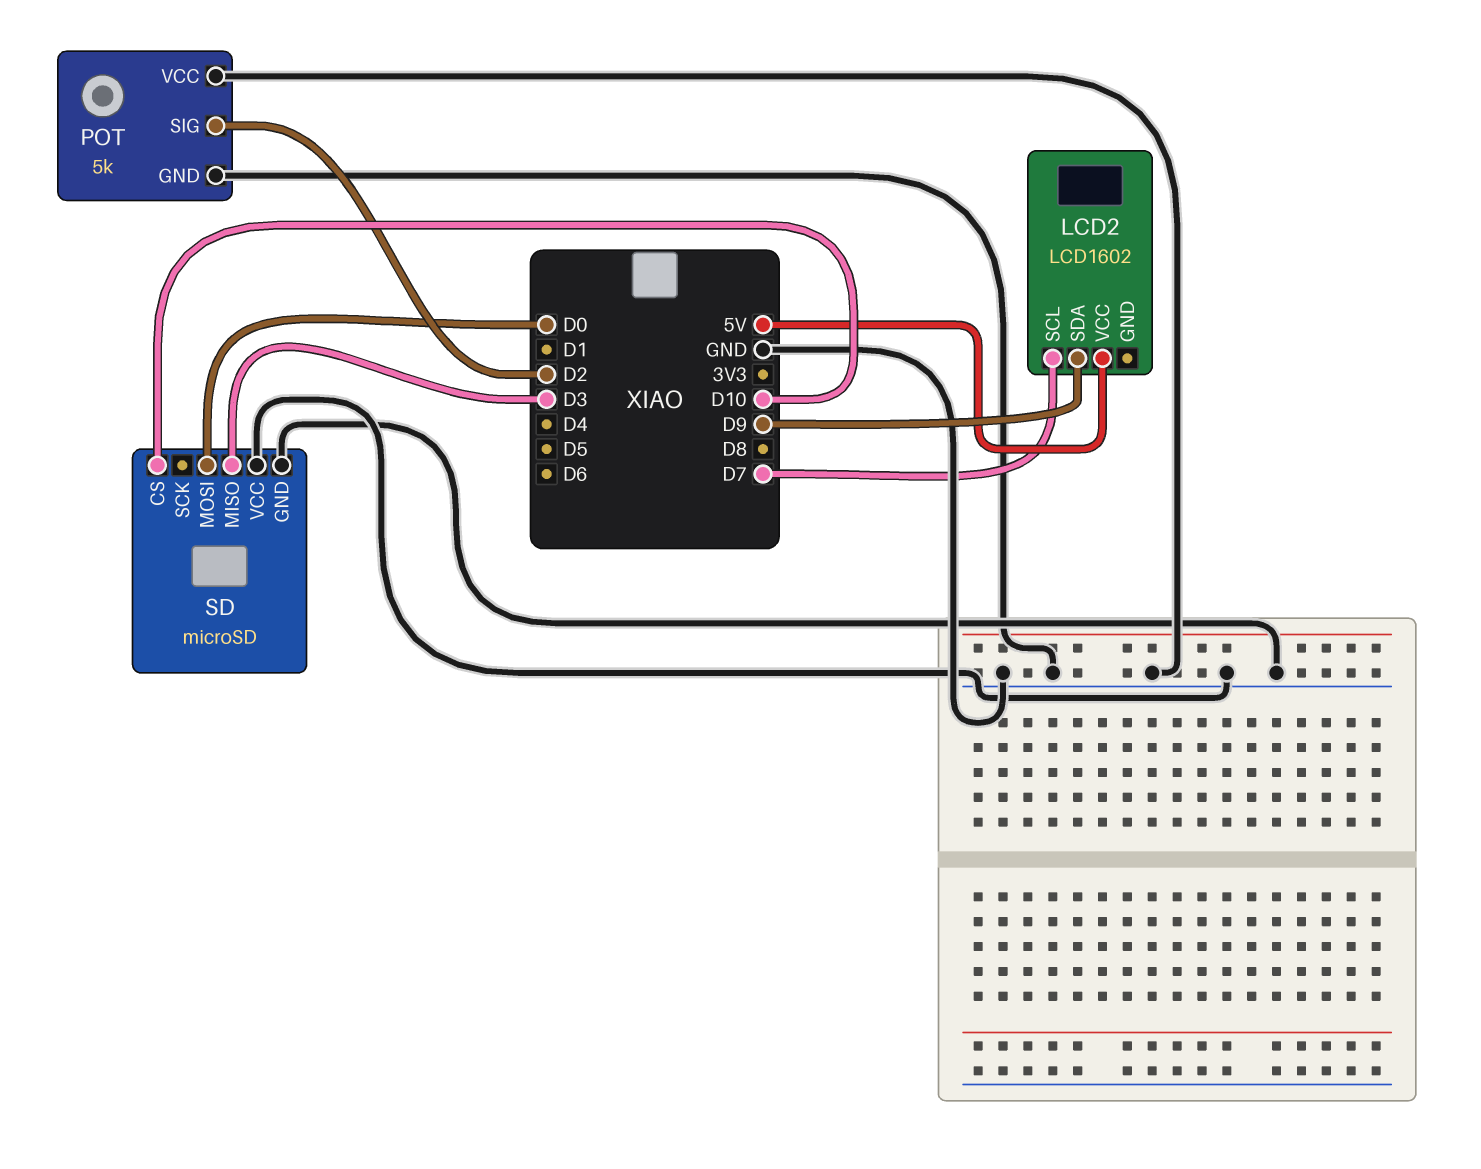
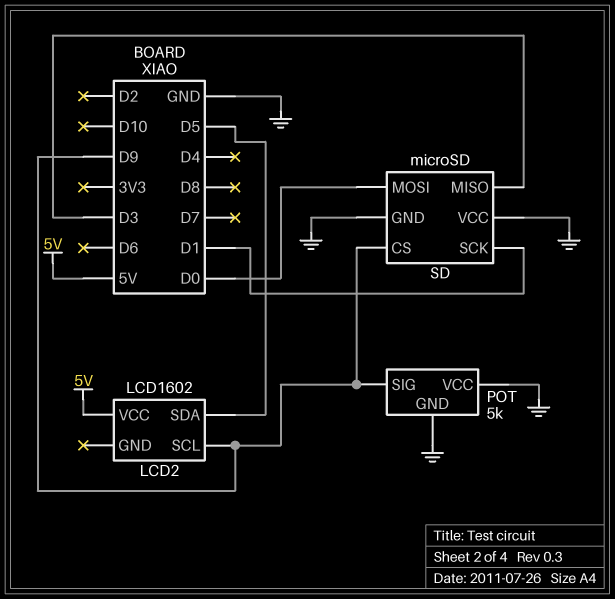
LCD2 pin SCL: D7 -> D9
LCD2 pin SDA: D9 -> D5
POT pin SIG: D2 -> D9
SD pin CS: D10 -> D9
SD pin SCK: none -> D1

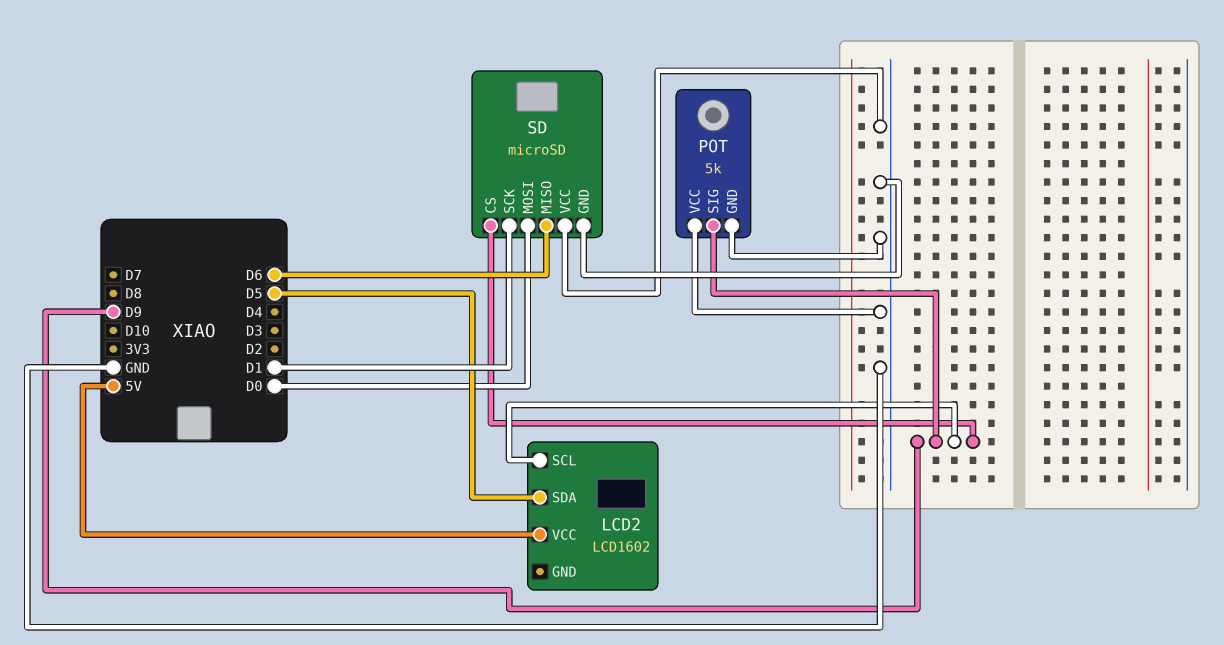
SD pin MISO: D3 -> D6

